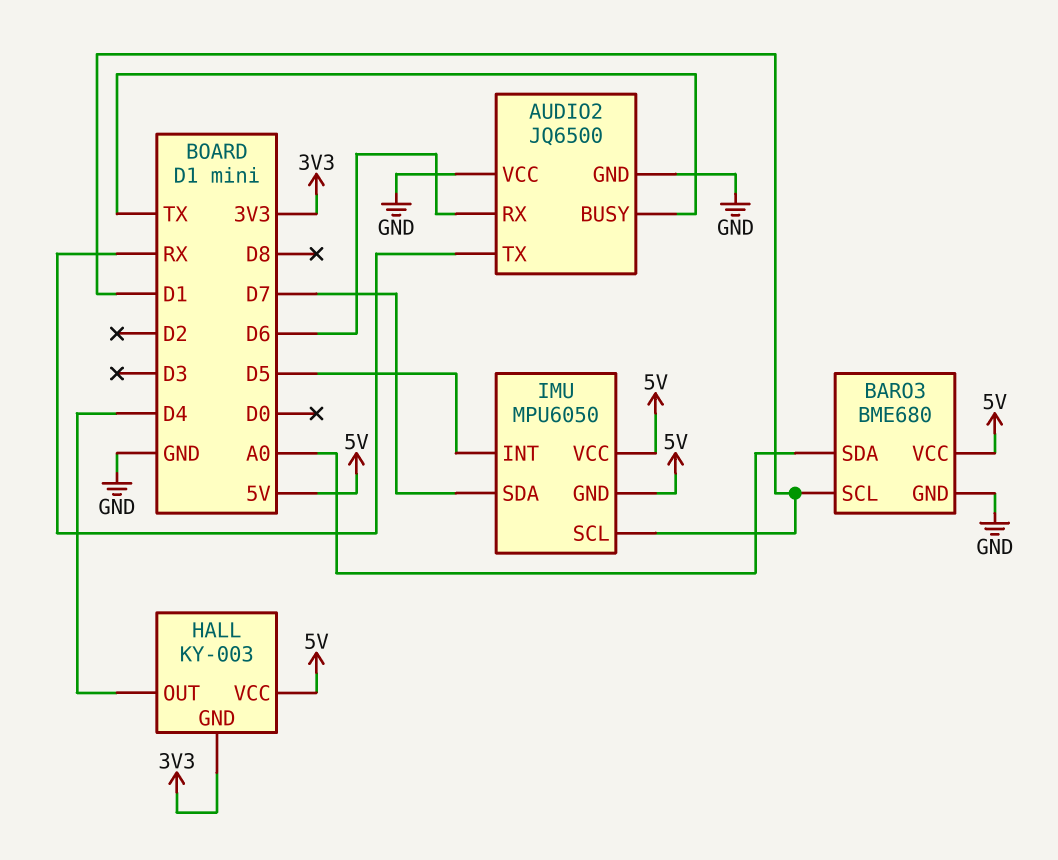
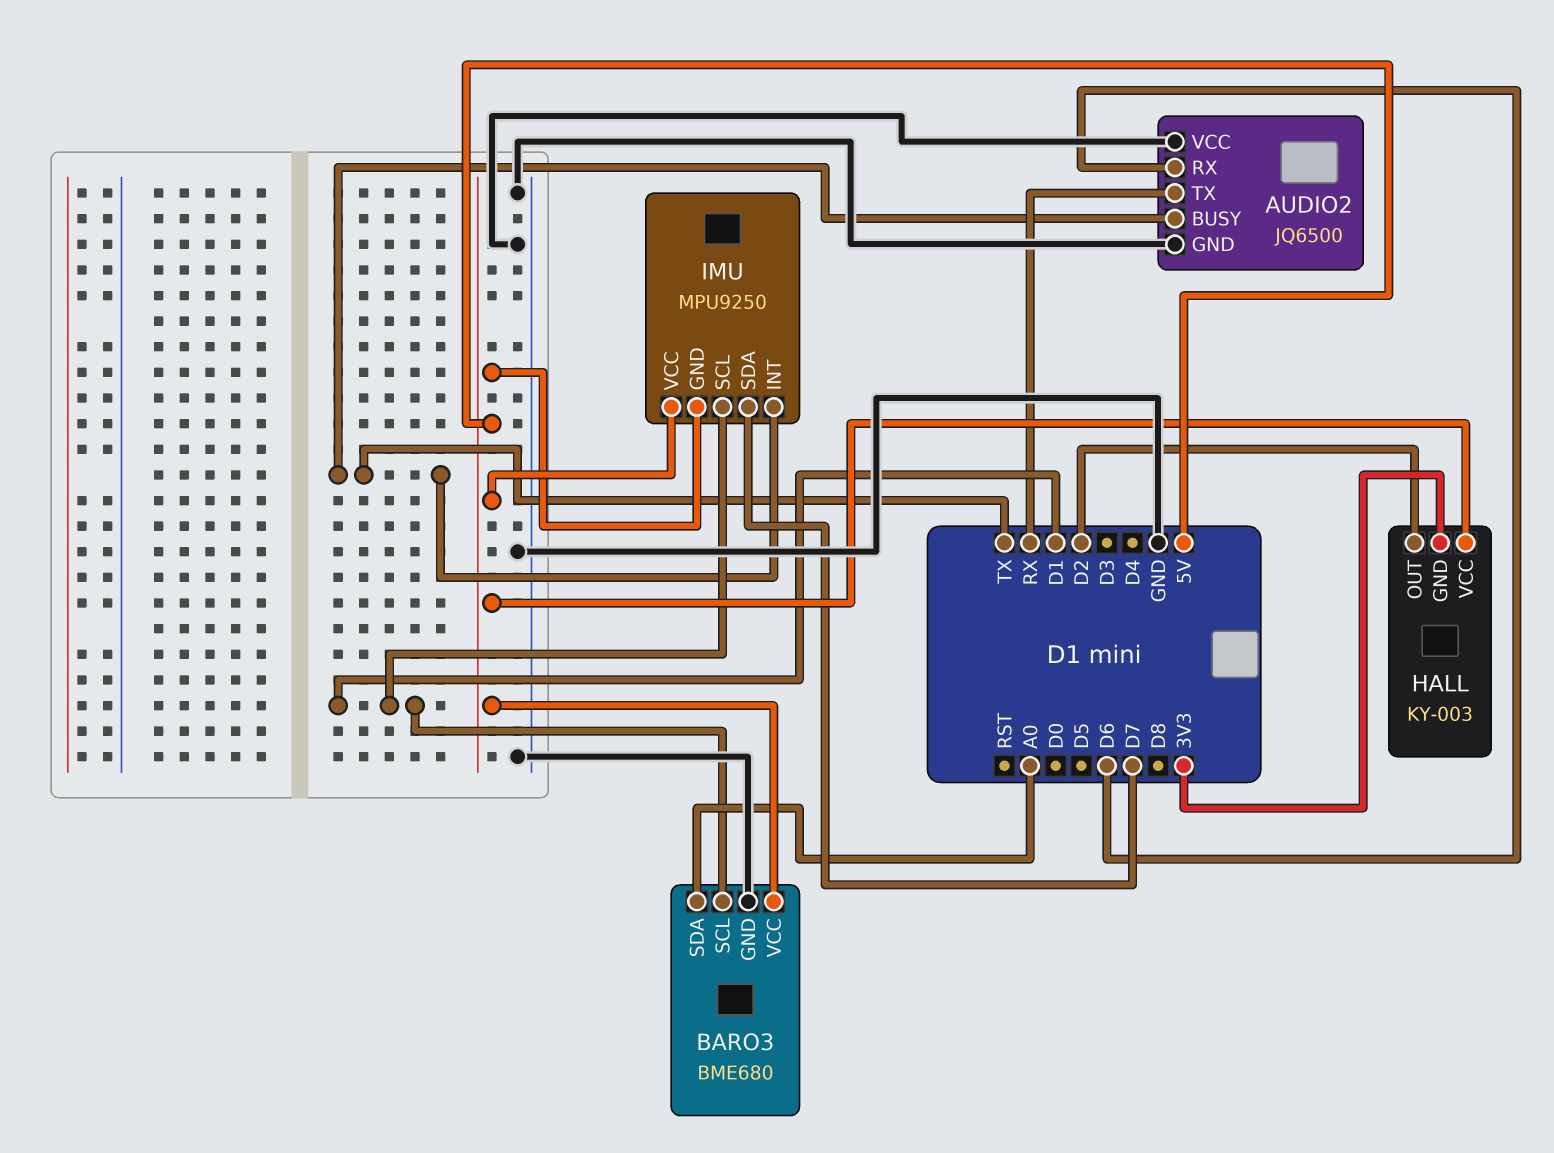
HALL pin OUT: D4 -> D2
IMU: MPU6050 -> MPU9250
IMU pin INT: D5 -> TX

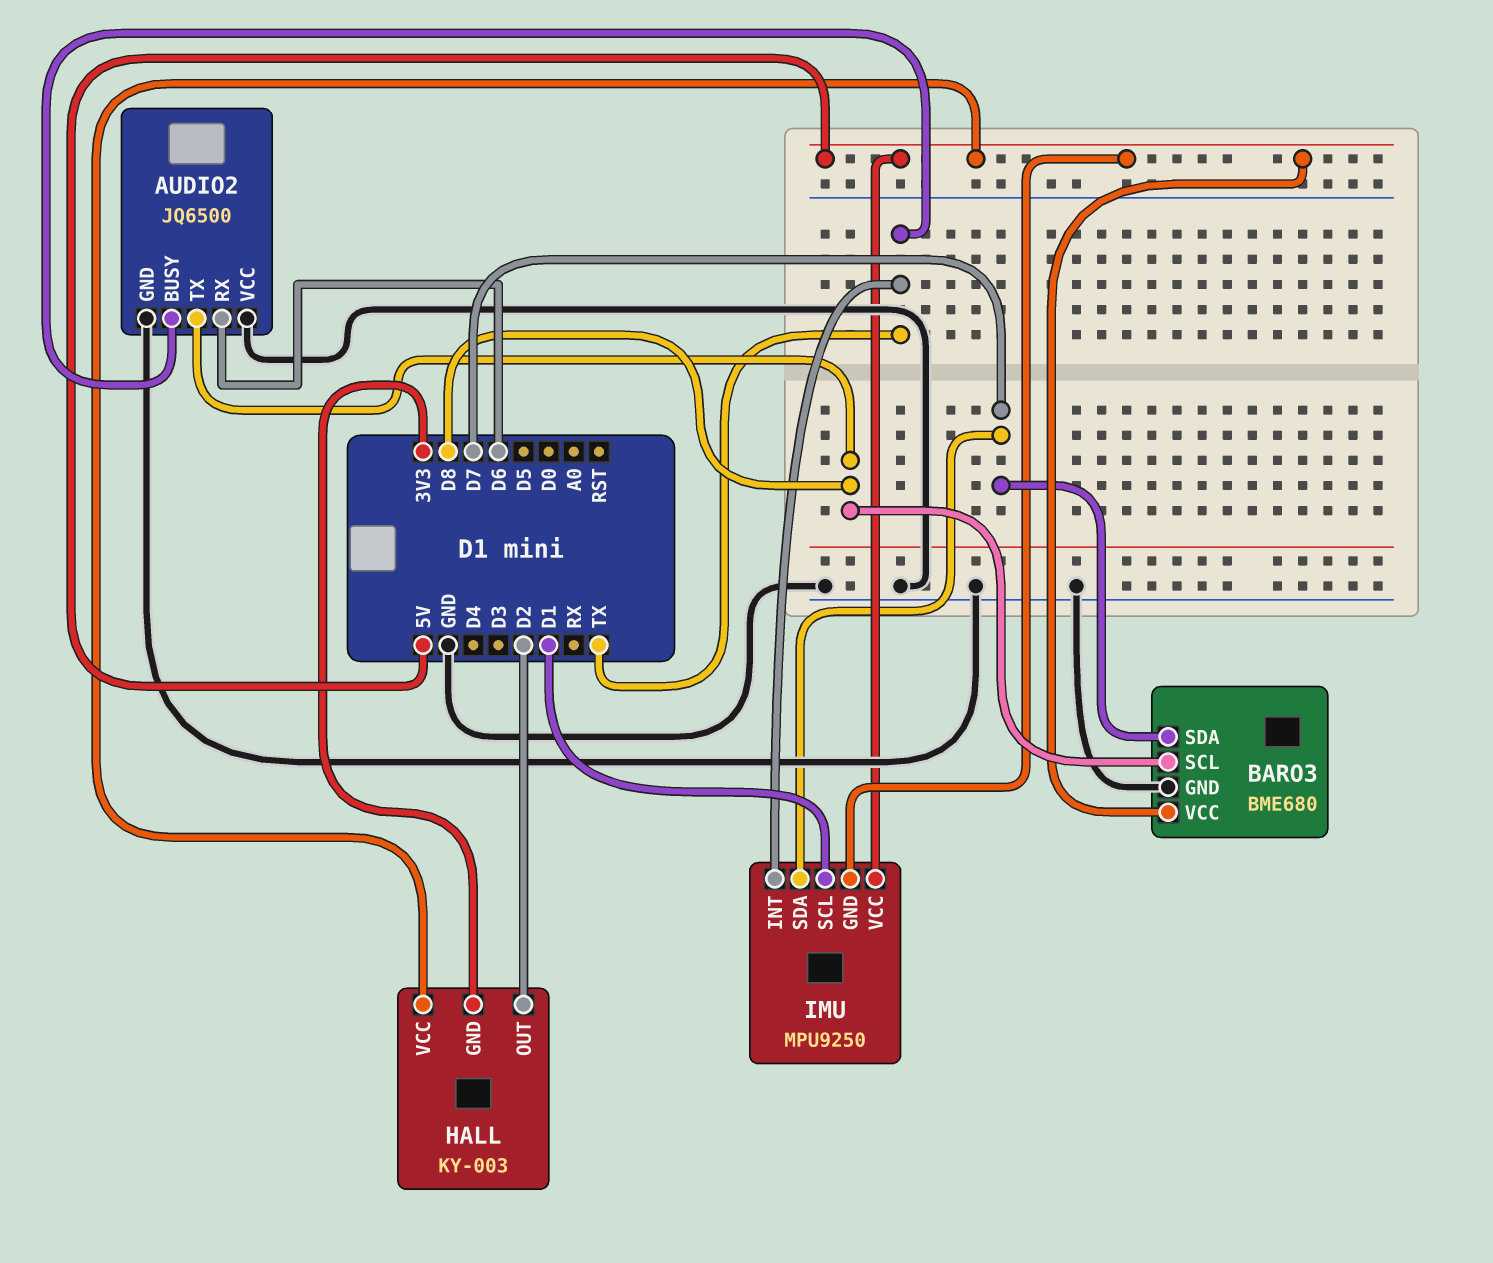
AUDIO2 pin TX: RX -> D8
BARO3 pin SCL: D1 -> D8
BARO3 pin SDA: A0 -> D7

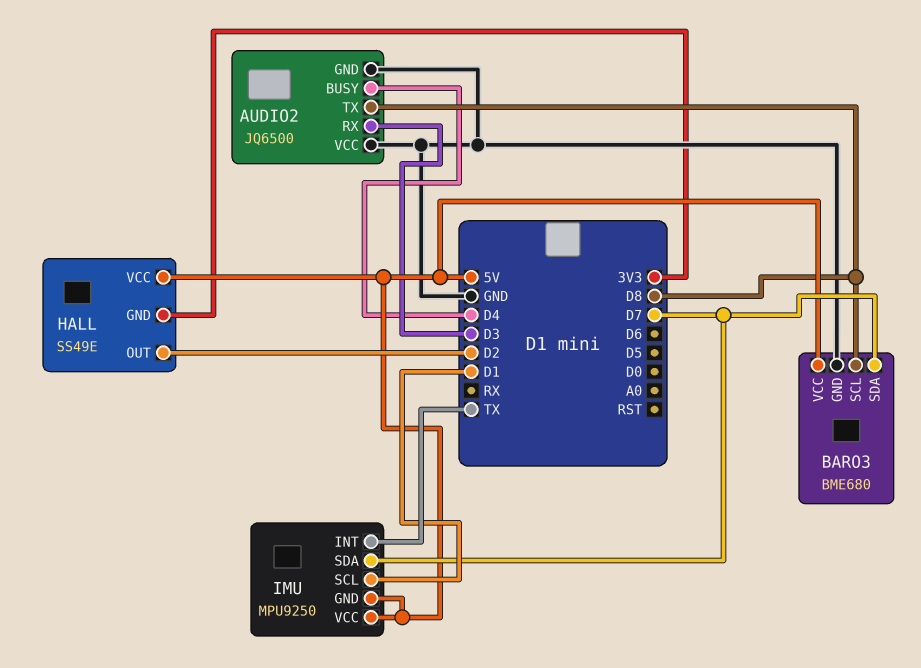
AUDIO2 pin BUSY: TX -> D4
AUDIO2 pin RX: D6 -> D3
HALL: KY-003 -> SS49E

